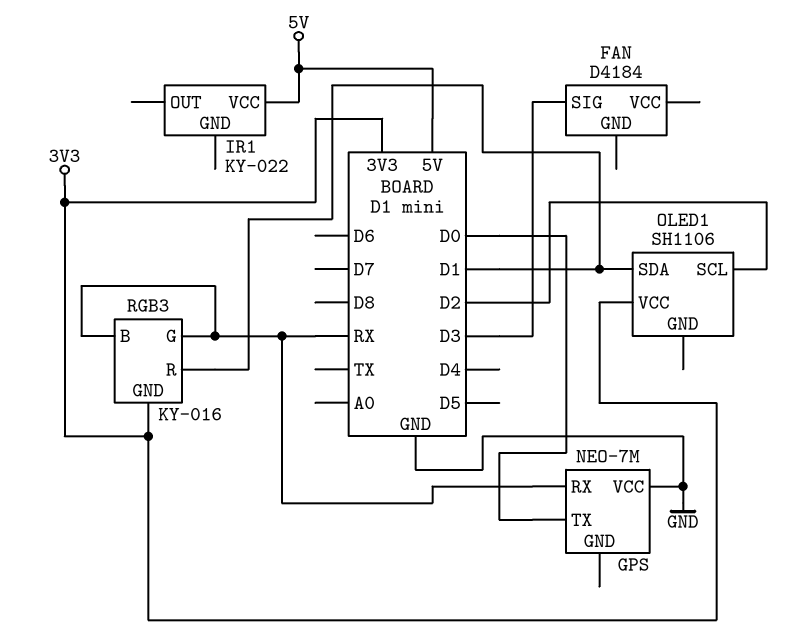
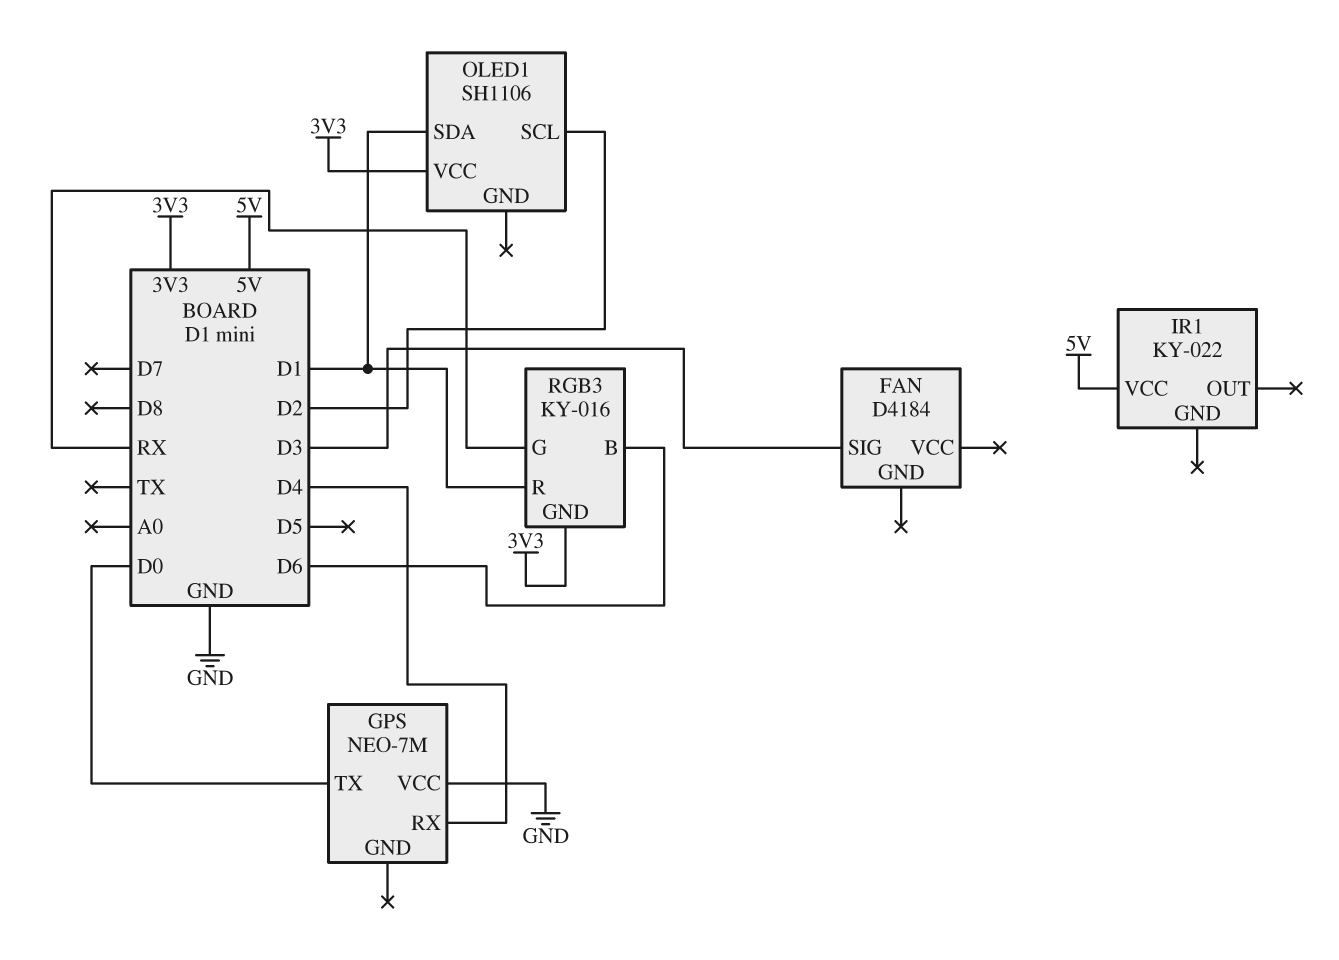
GPS pin RX: RX -> D4
RGB3 pin B: RX -> D6

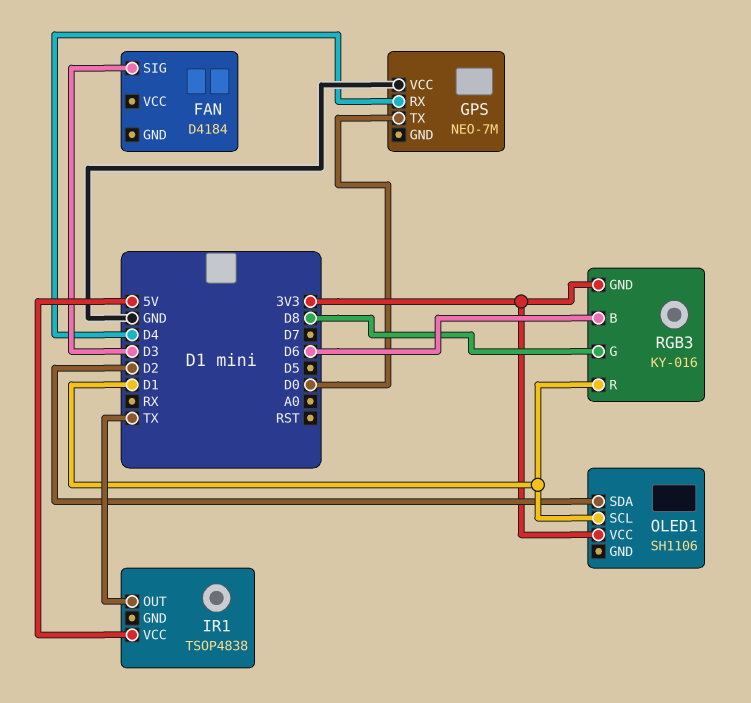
IR1: KY-022 -> TSOP4838
IR1 pin OUT: none -> TX
OLED1 pin SCL: D2 -> D1
OLED1 pin SDA: D1 -> D2
RGB3 pin G: RX -> D8

